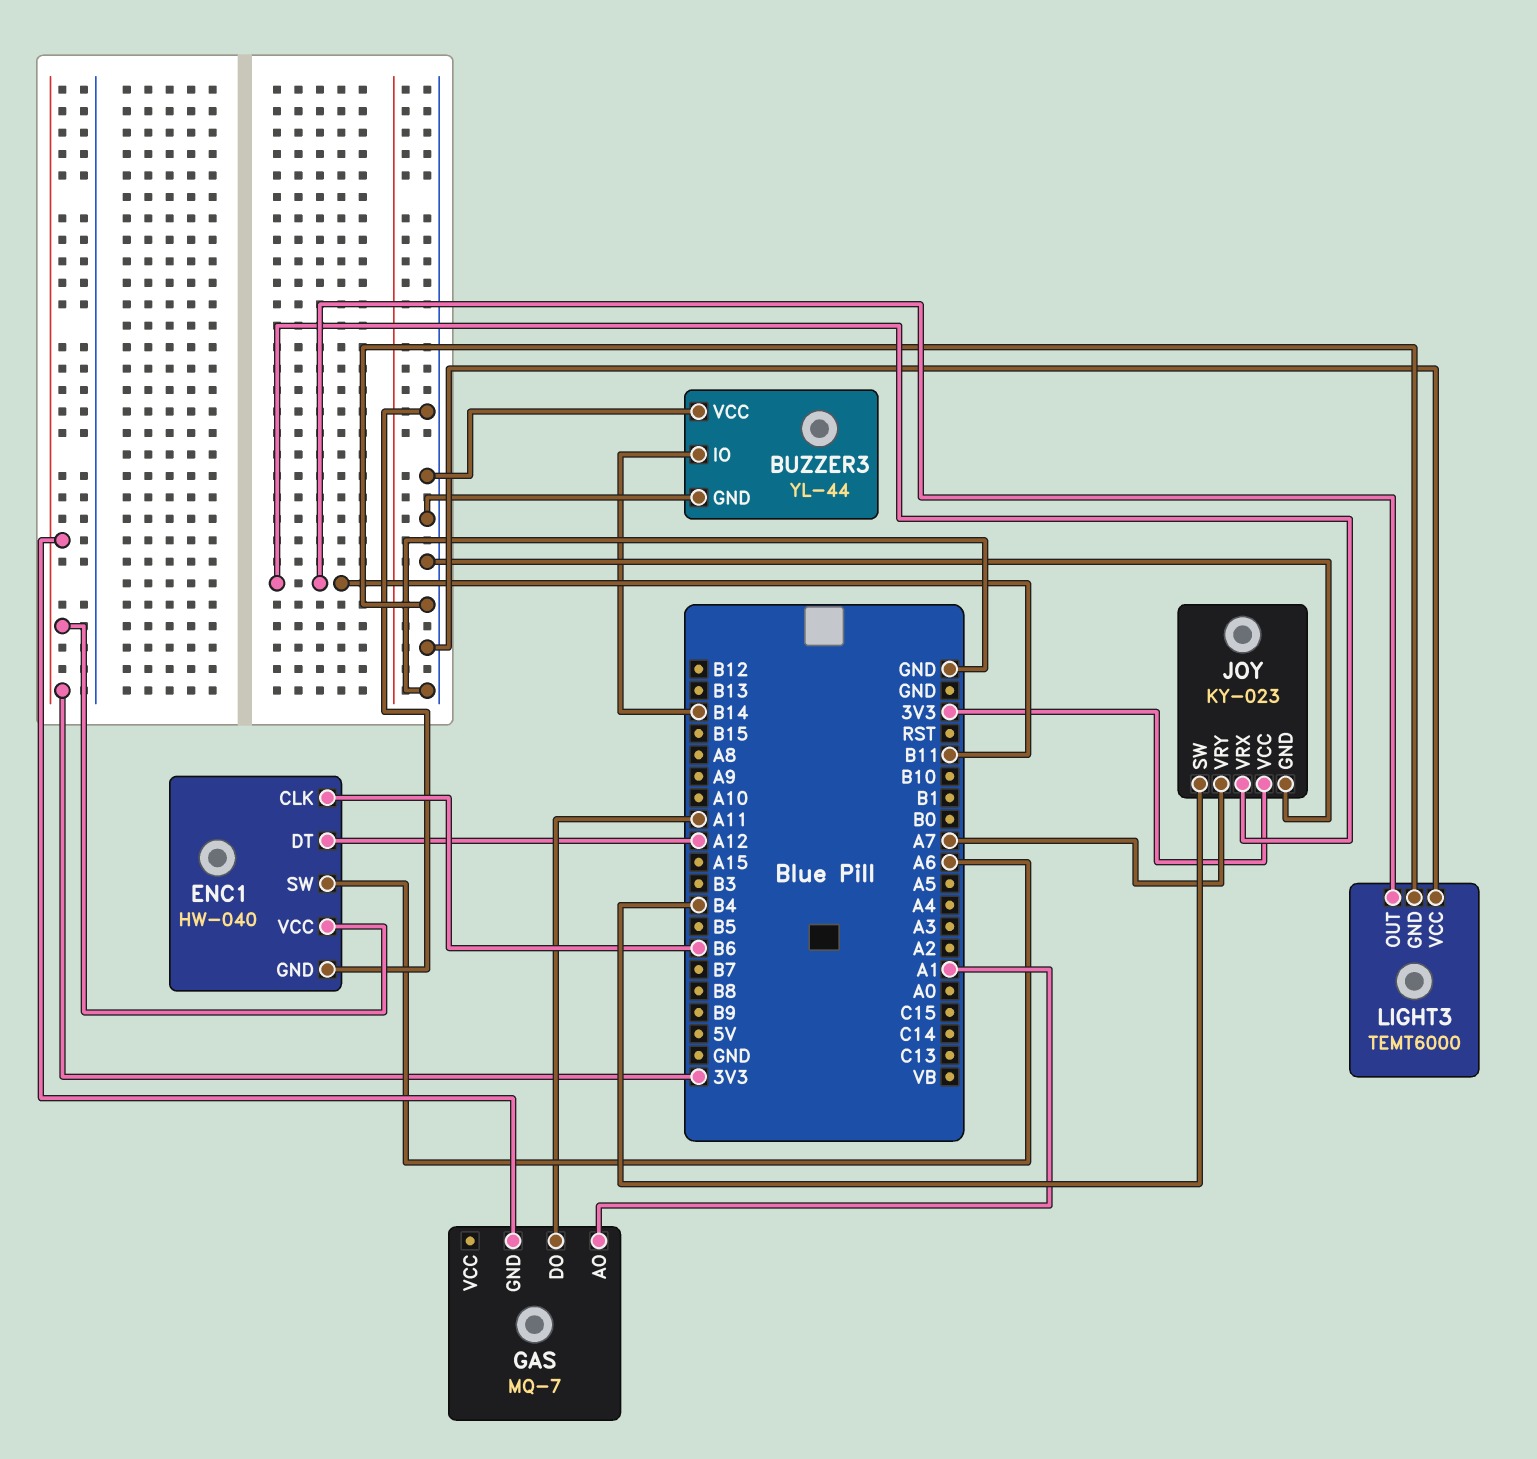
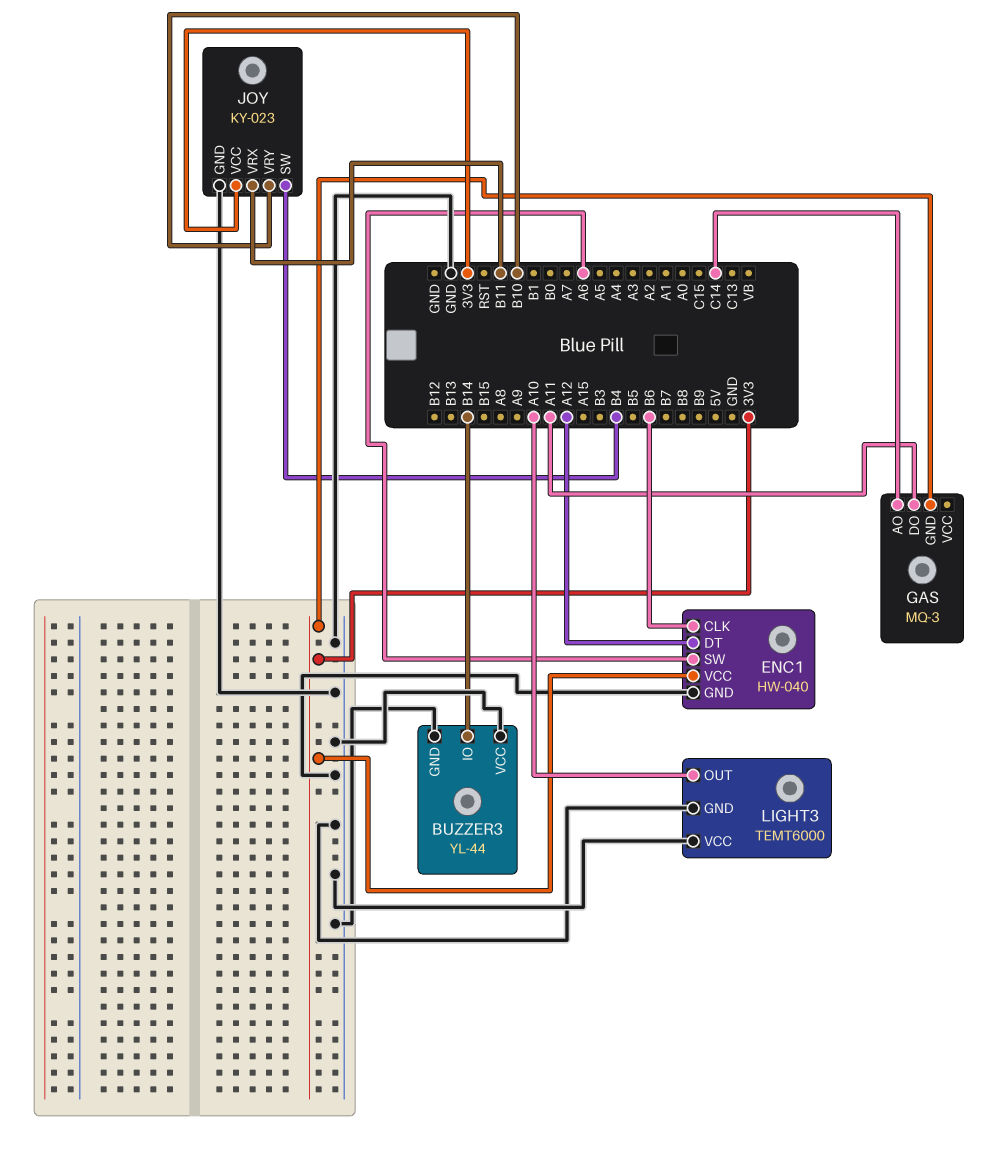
GAS: MQ-7 -> MQ-3
GAS pin AO: A1 -> C14
JOY pin VRY: A7 -> B10
LIGHT3 pin OUT: B11 -> A10

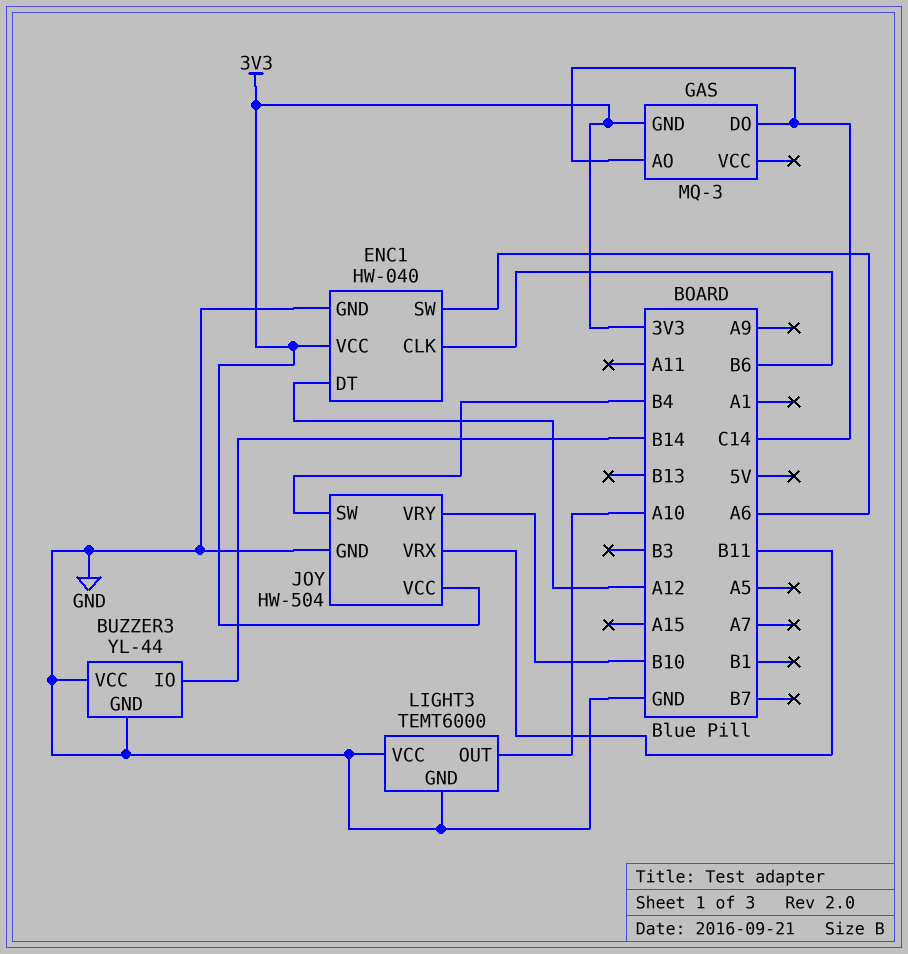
GAS pin DO: A11 -> C14
JOY: KY-023 -> HW-504

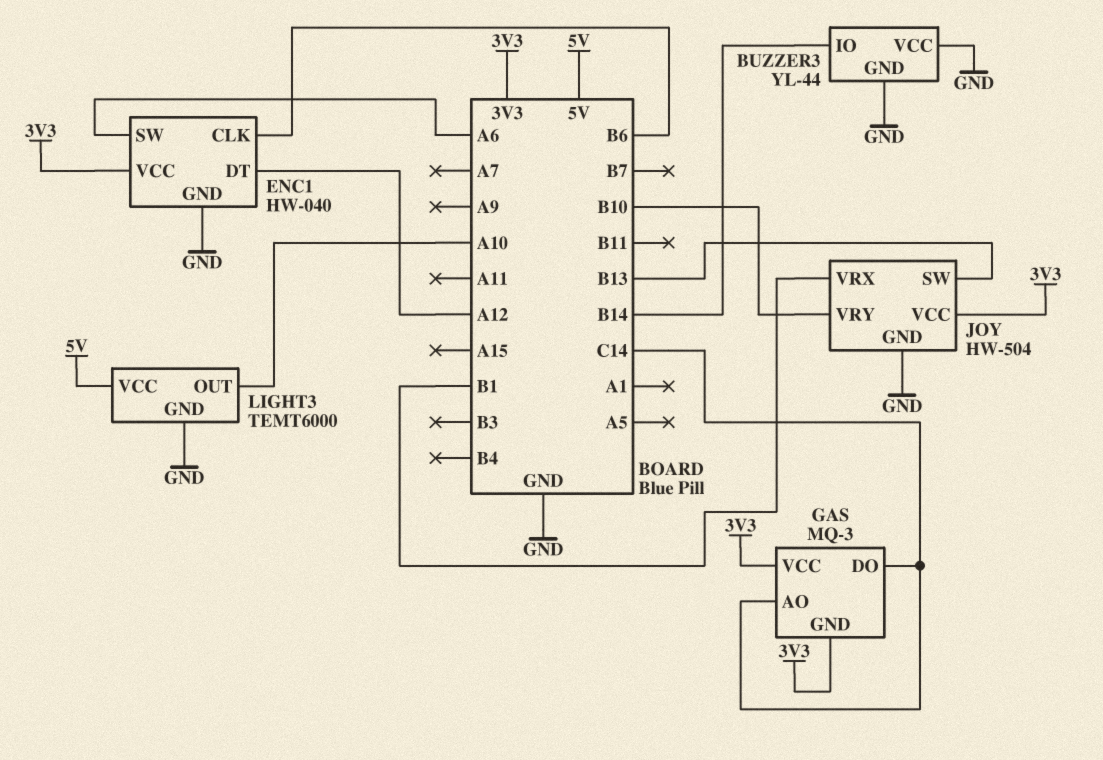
GAS pin VCC: none -> 3V3
JOY pin SW: B4 -> B13
JOY pin VRX: B11 -> B1
LIGHT3 pin VCC: GND -> 5V

